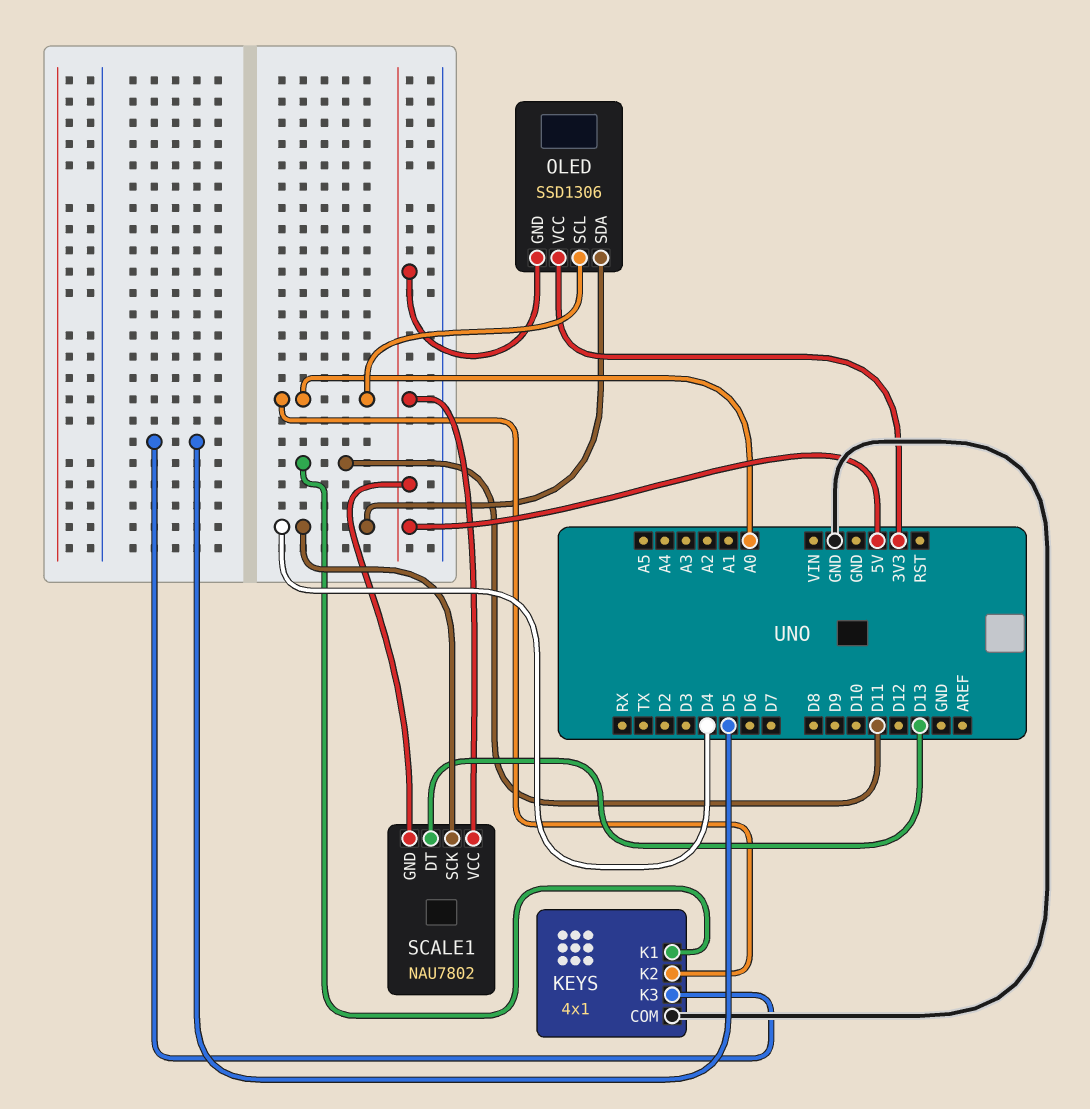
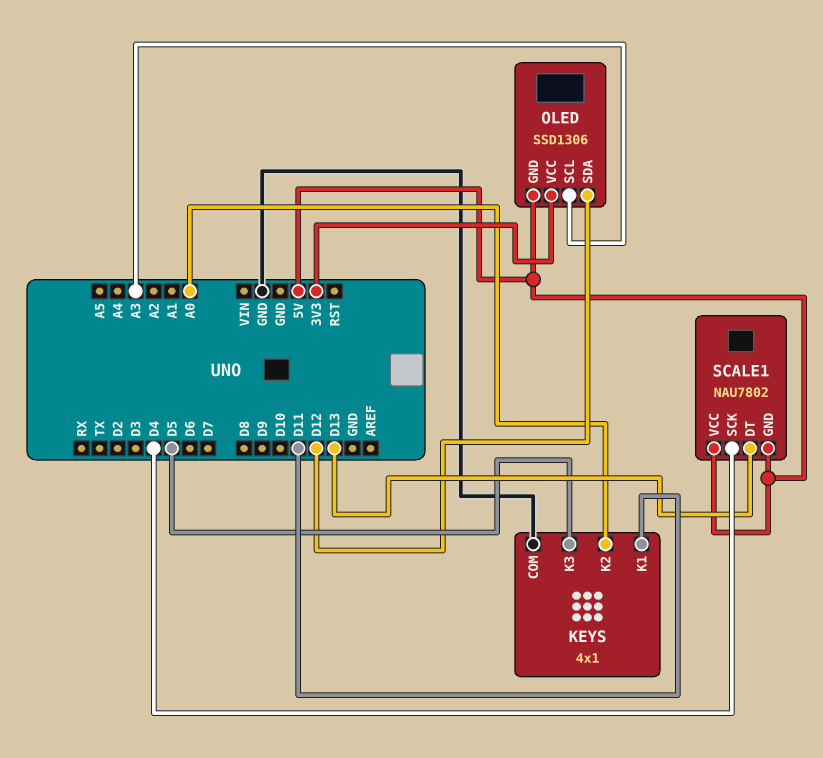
OLED pin SCL: A0 -> A3
OLED pin SDA: D4 -> D12

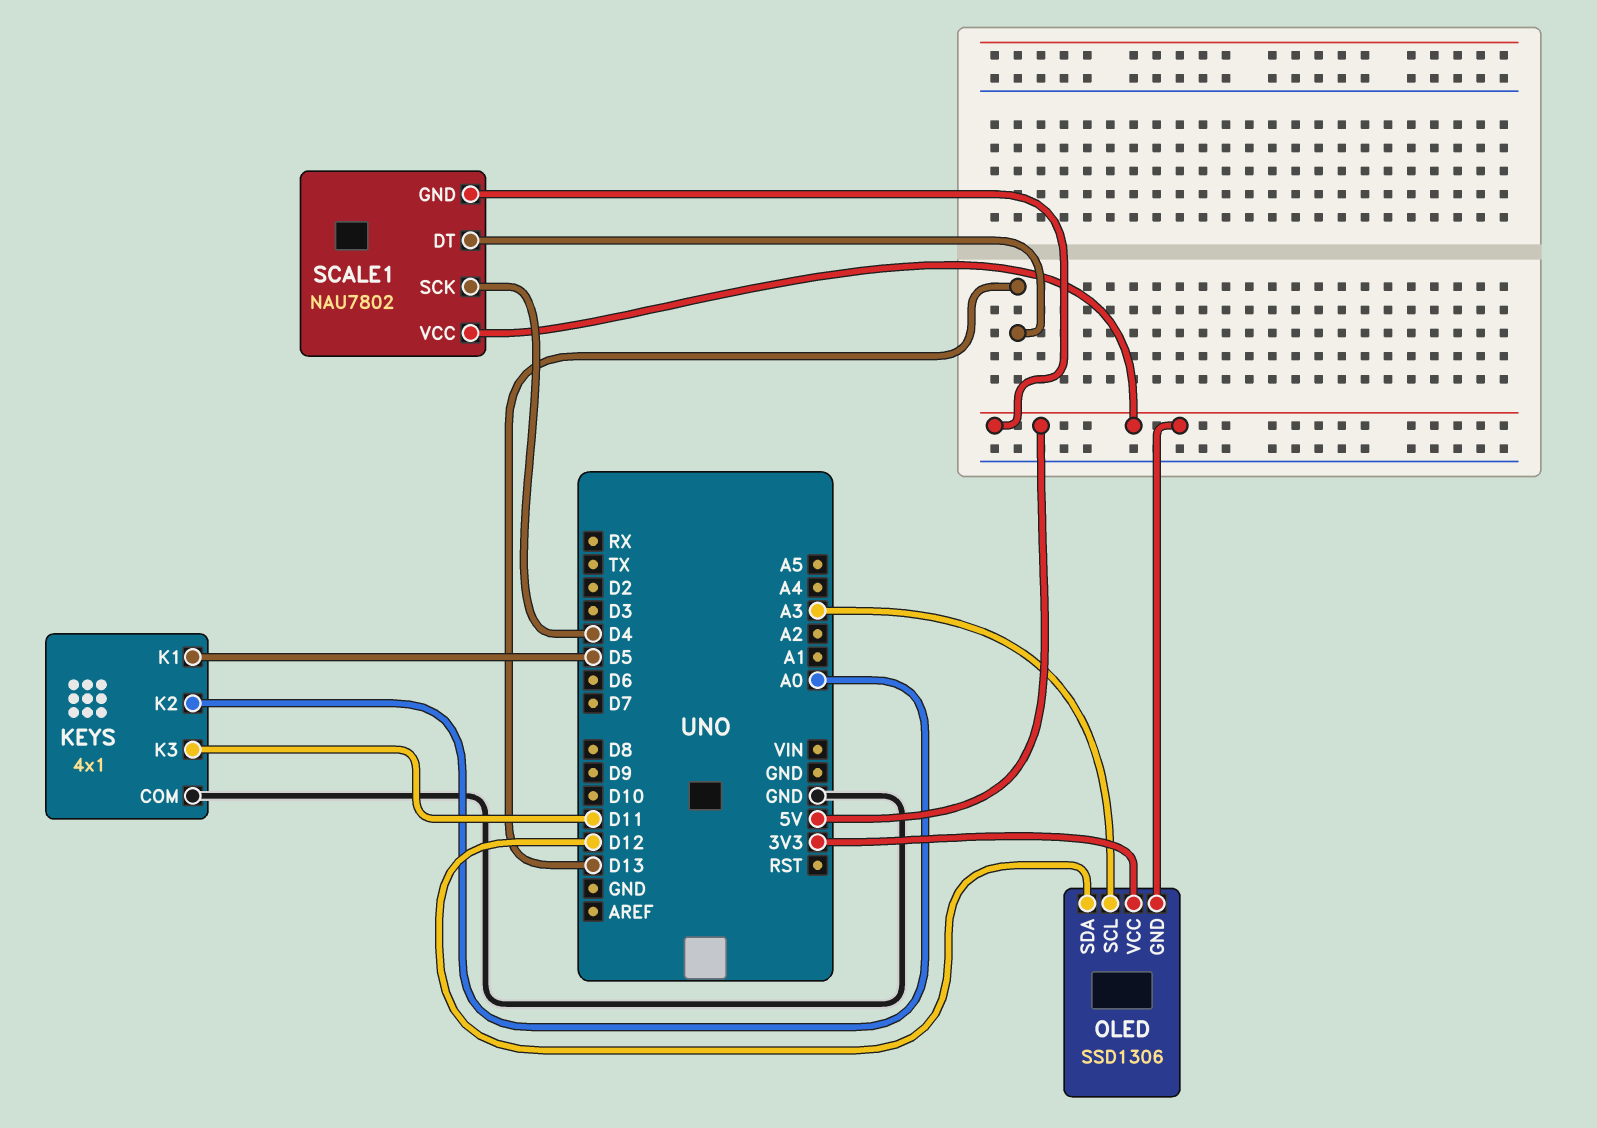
KEYS pin K1: D11 -> D5
KEYS pin K3: D5 -> D11

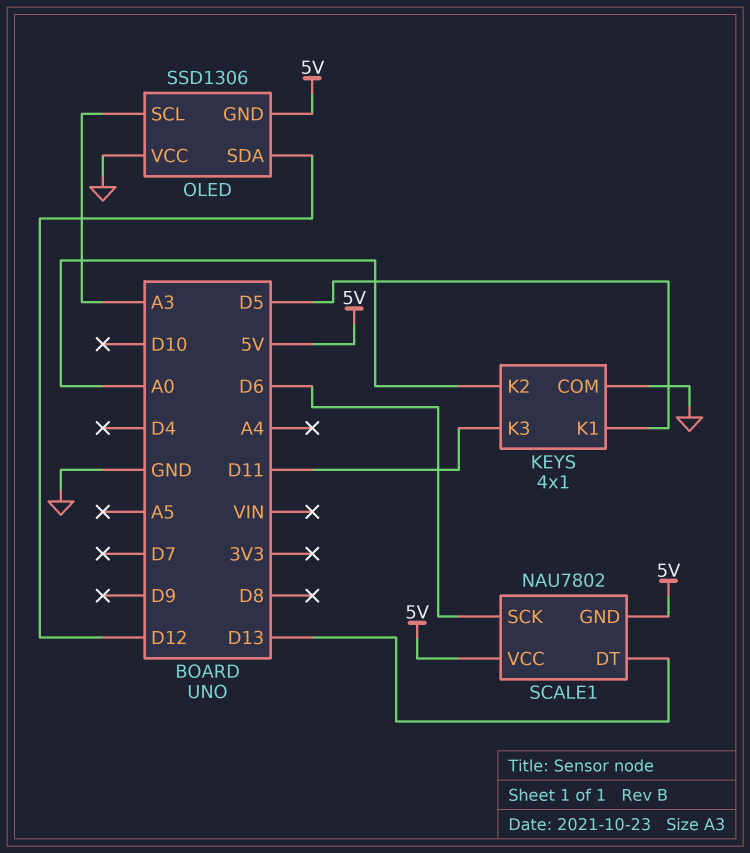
OLED pin VCC: 3V3 -> GND
SCALE1 pin SCK: D4 -> D6

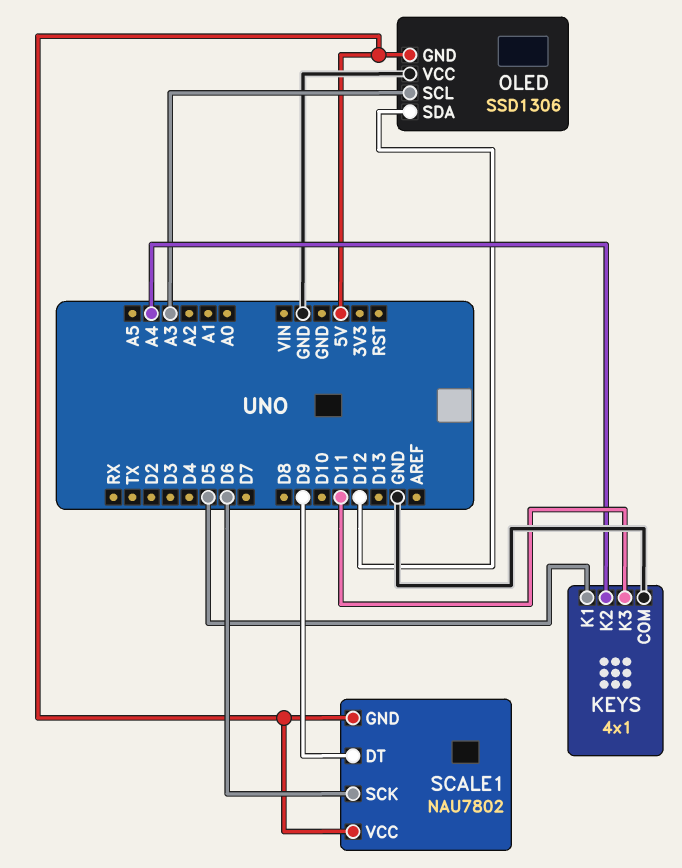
KEYS pin K2: A0 -> A4
SCALE1 pin DT: D13 -> D9

